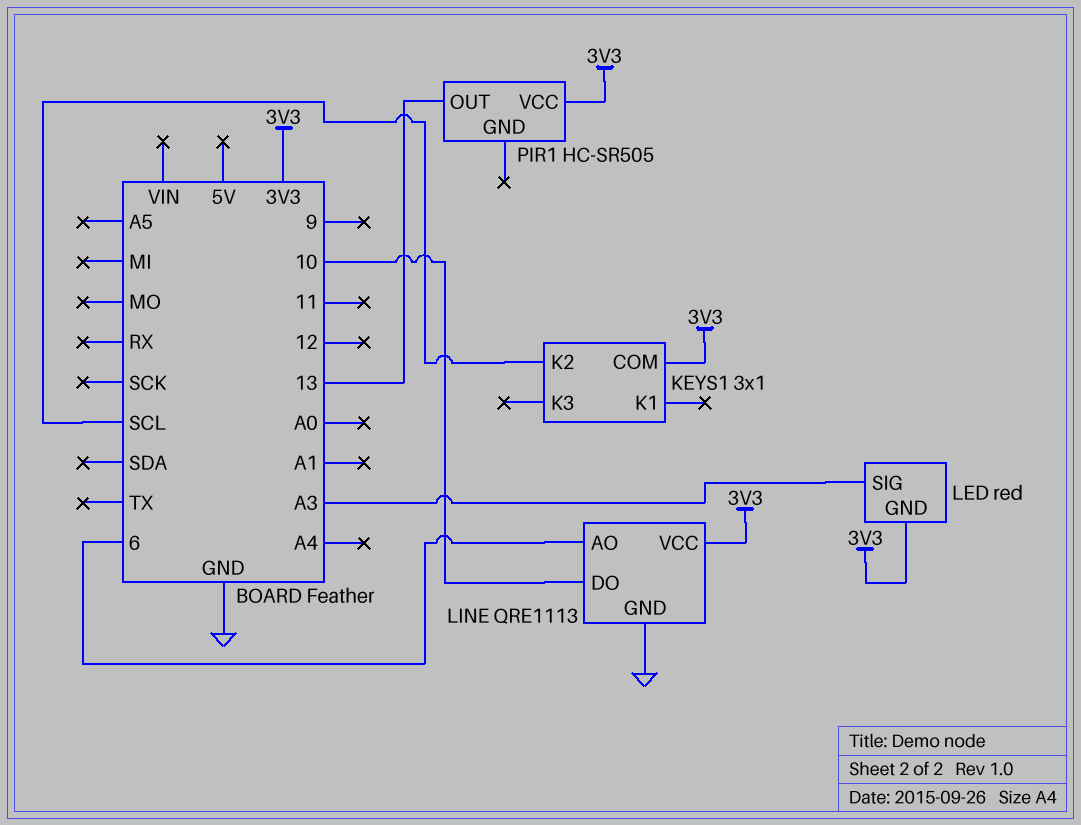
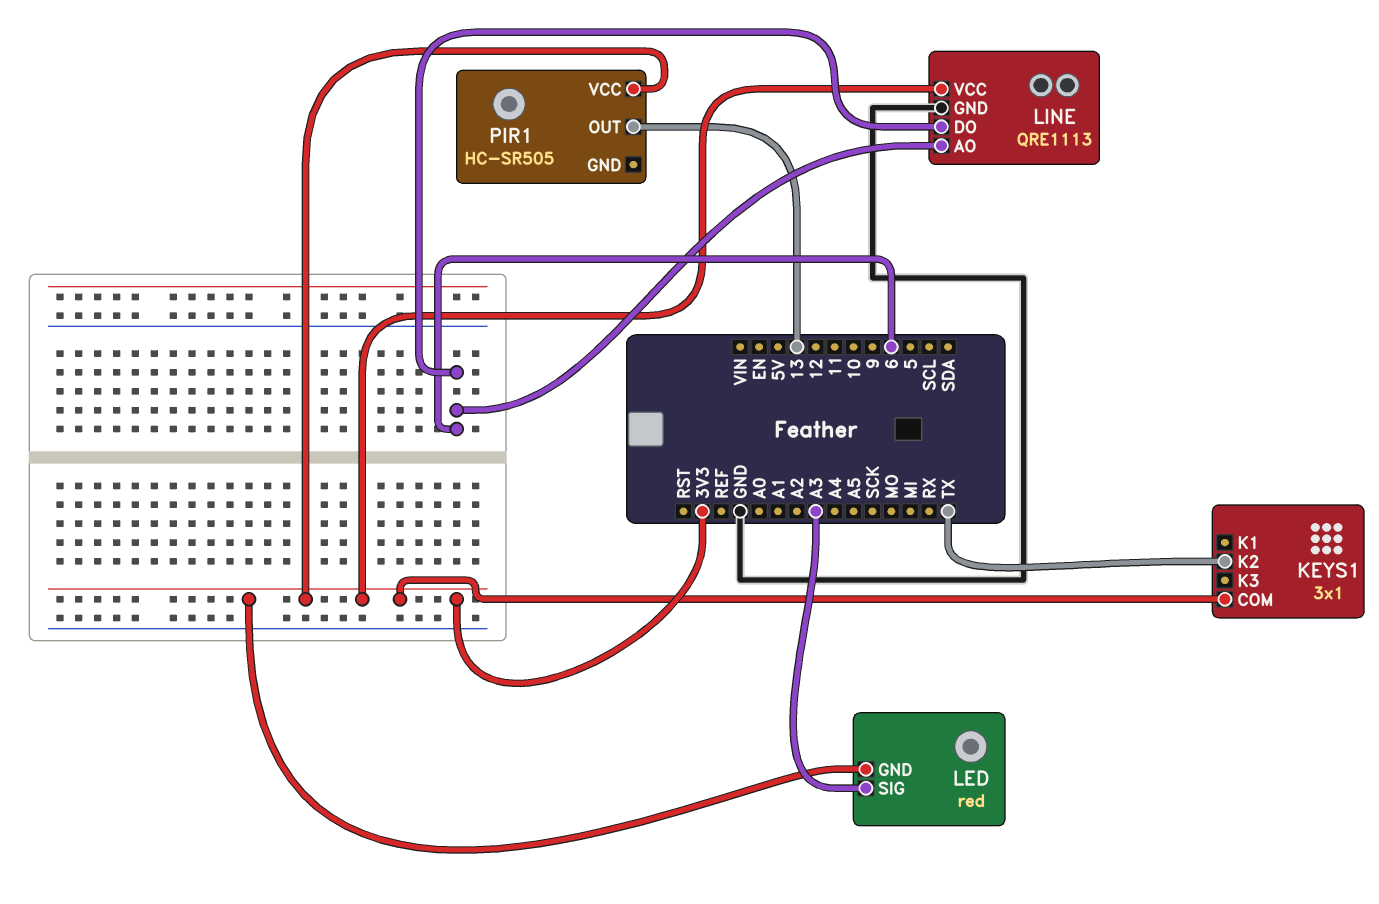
KEYS1 pin K2: SCL -> TX
LINE pin DO: 10 -> 6

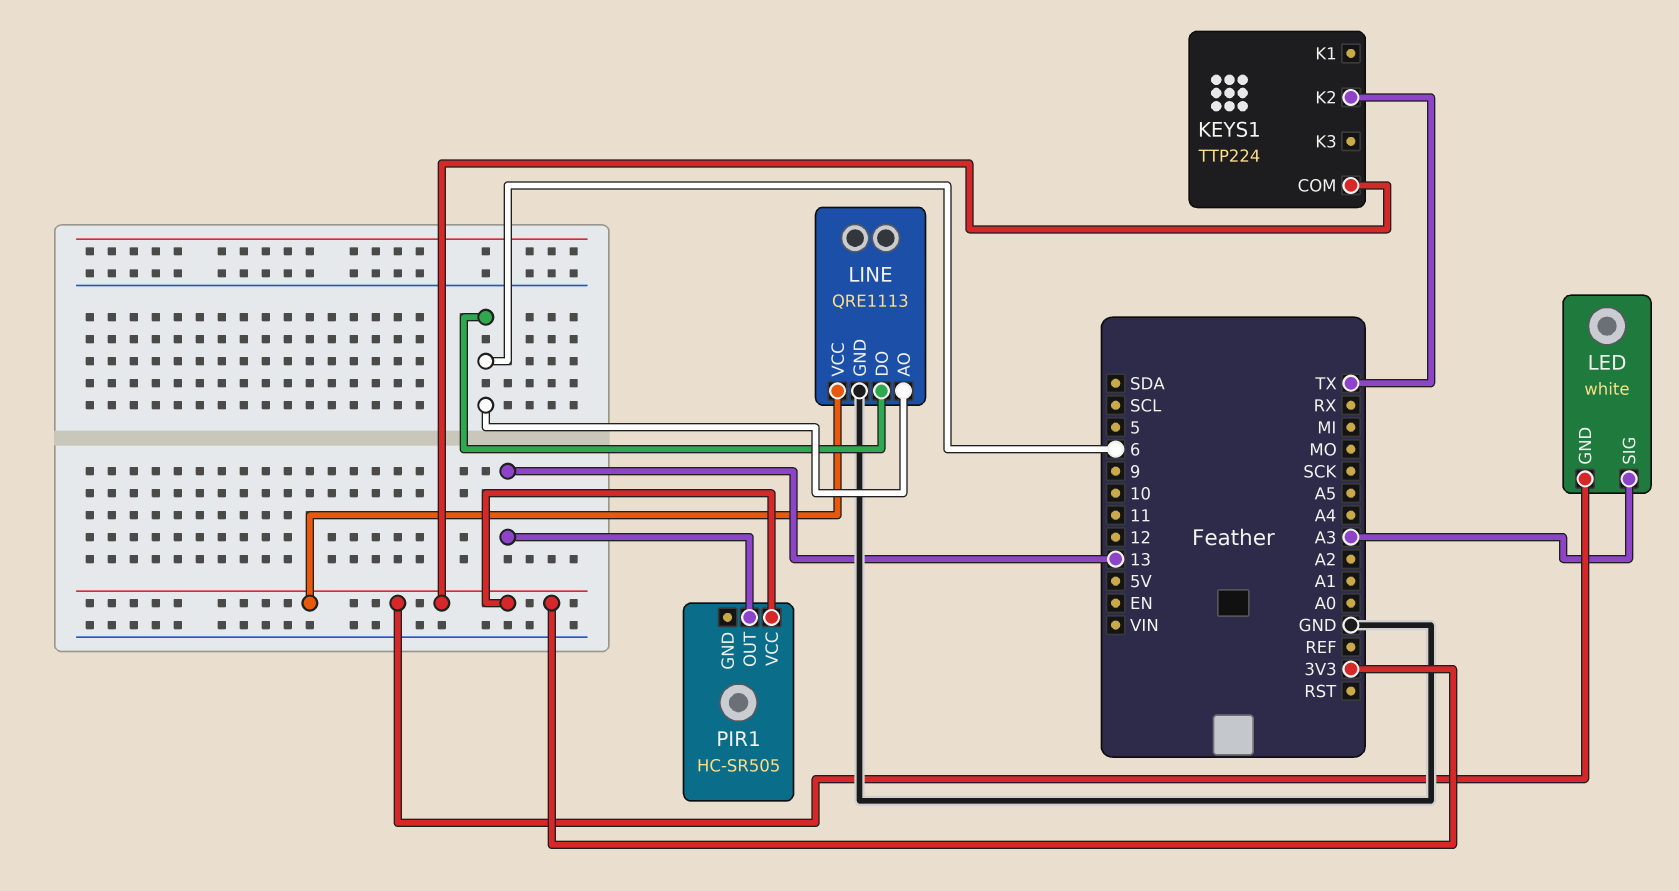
KEYS1: 3x1 -> TTP224
LED: red -> white

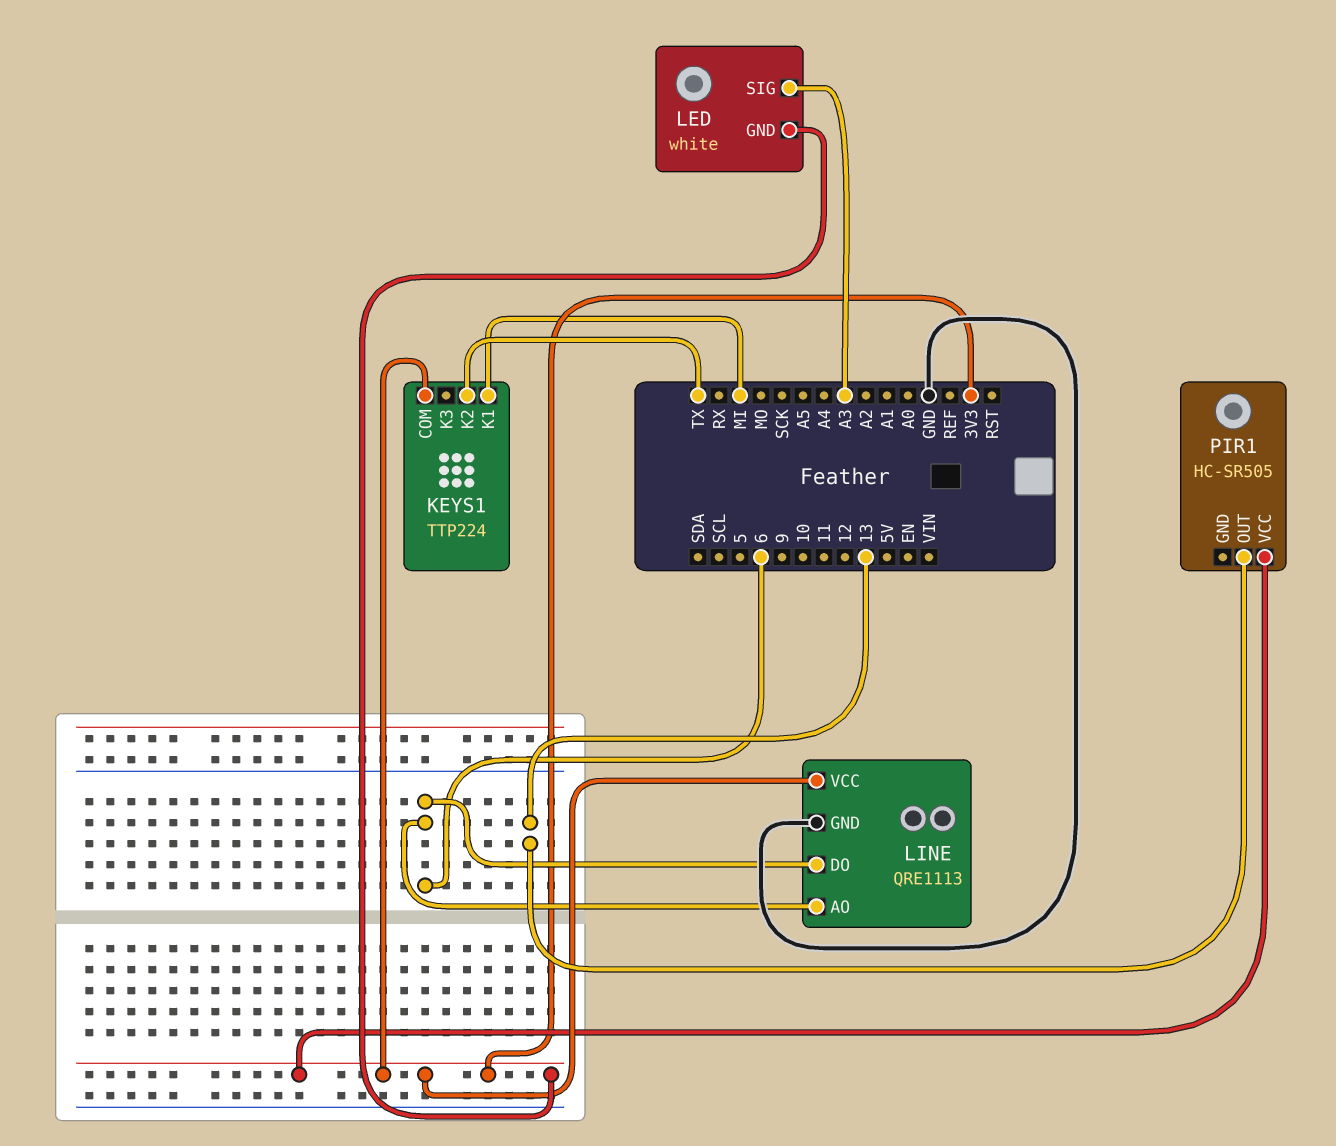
KEYS1 pin K1: none -> MI

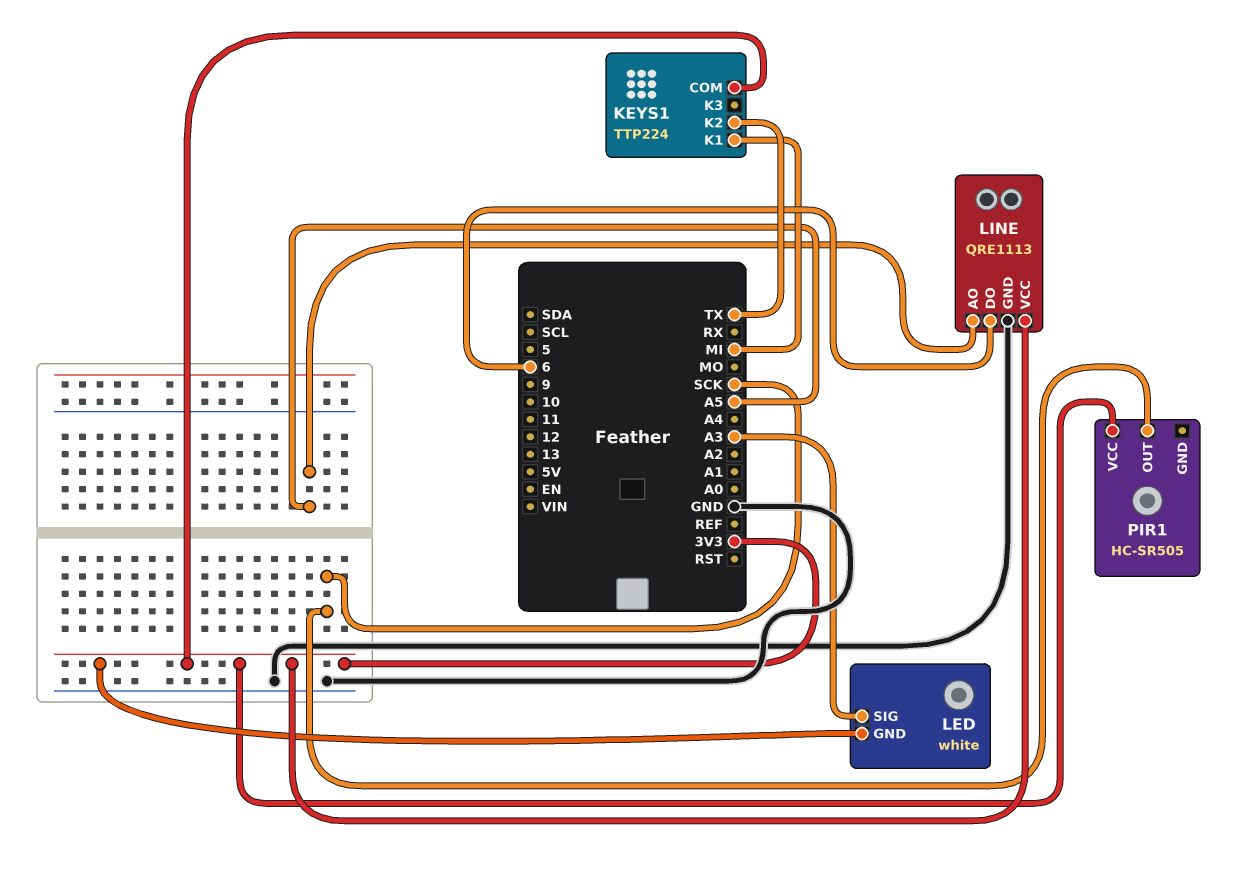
LINE pin AO: 6 -> A5
PIR1 pin OUT: 13 -> SCK

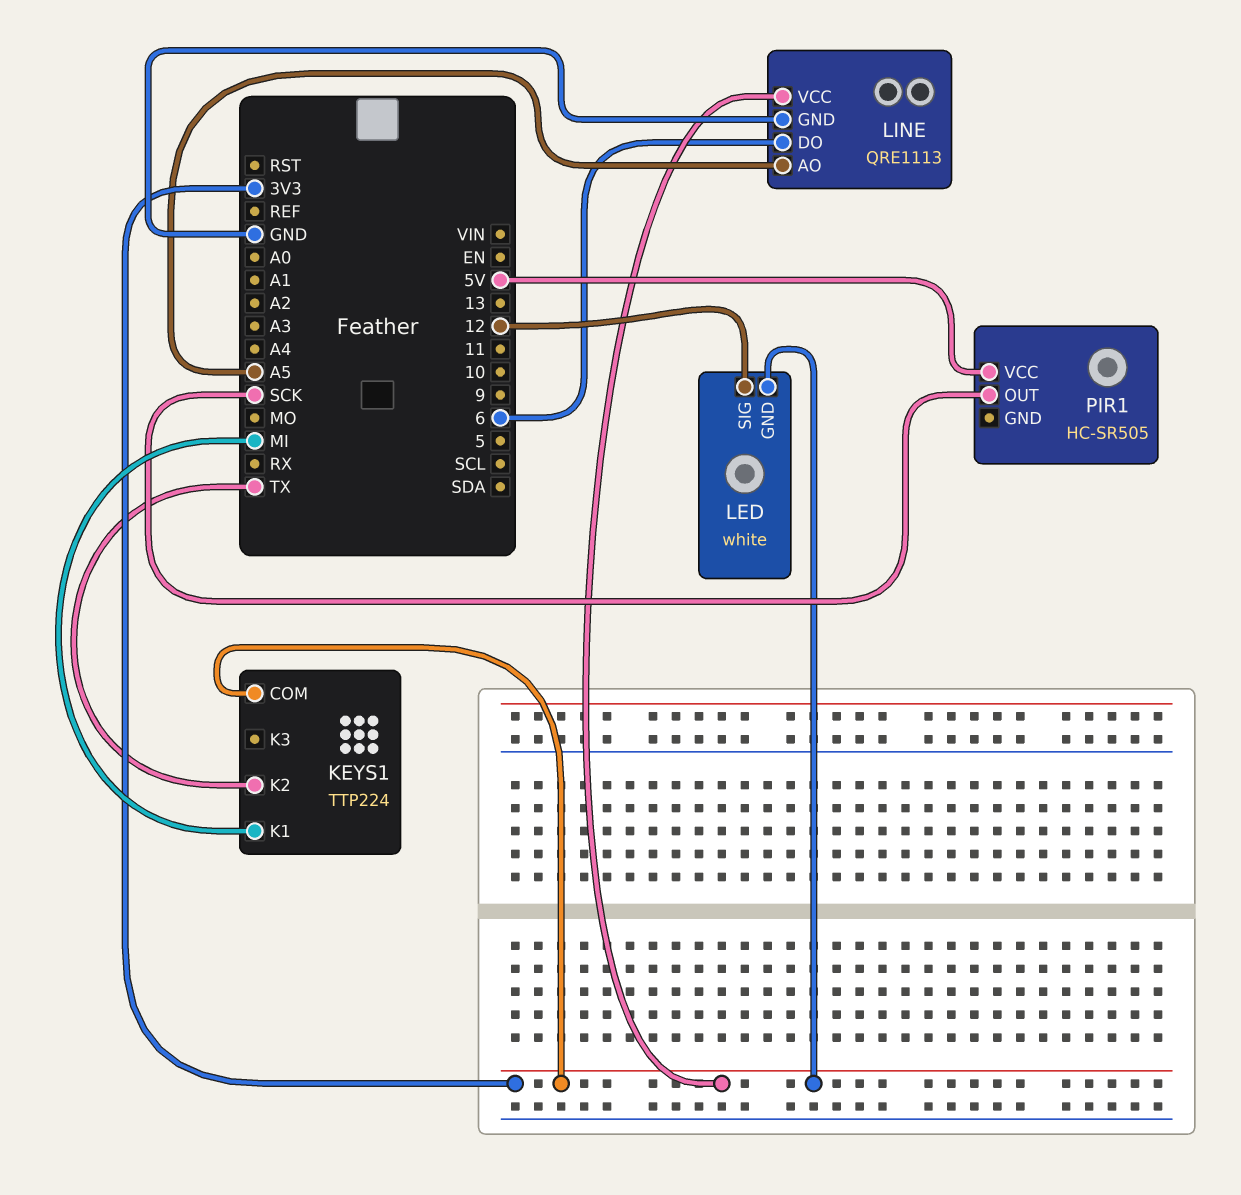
LED pin SIG: A3 -> 12
PIR1 pin VCC: 3V3 -> 5V

